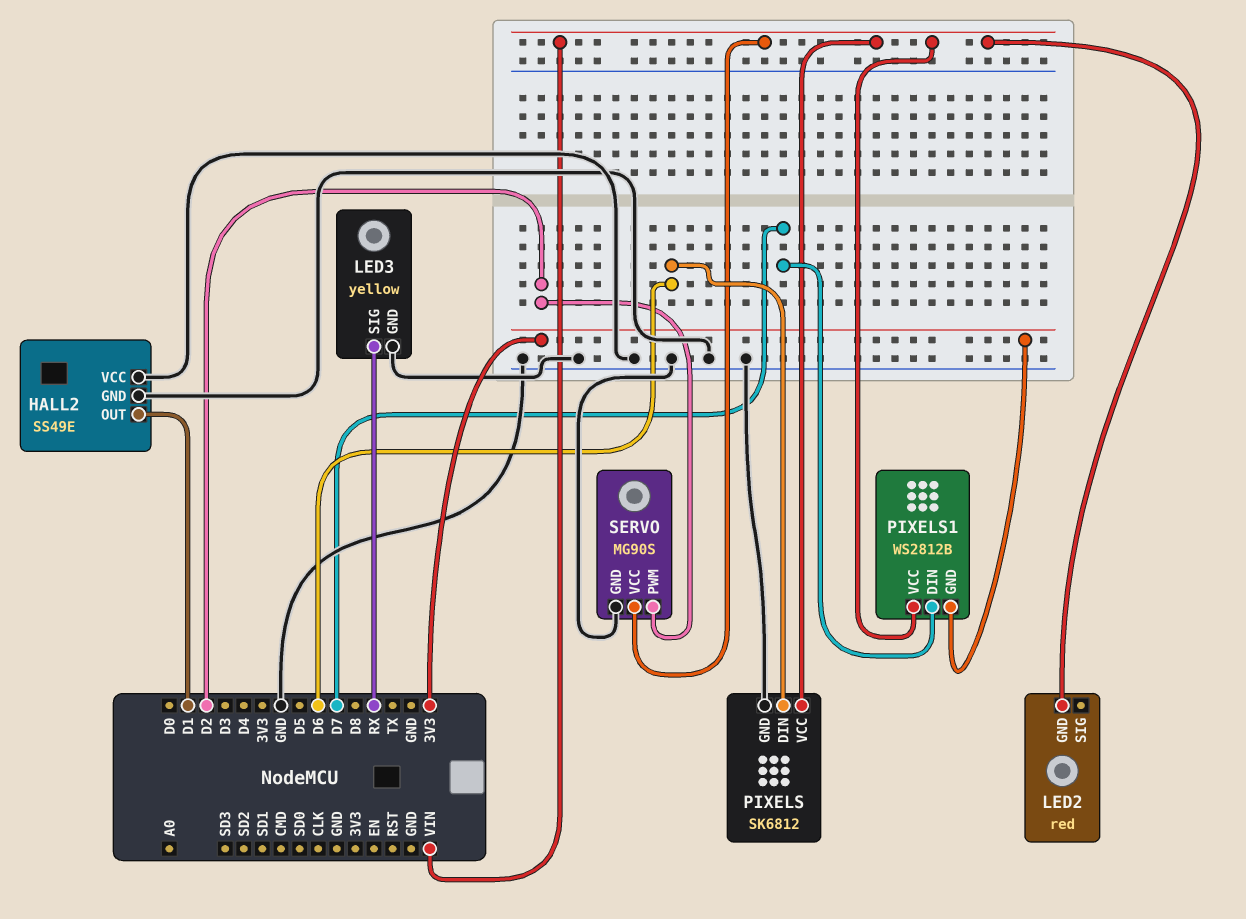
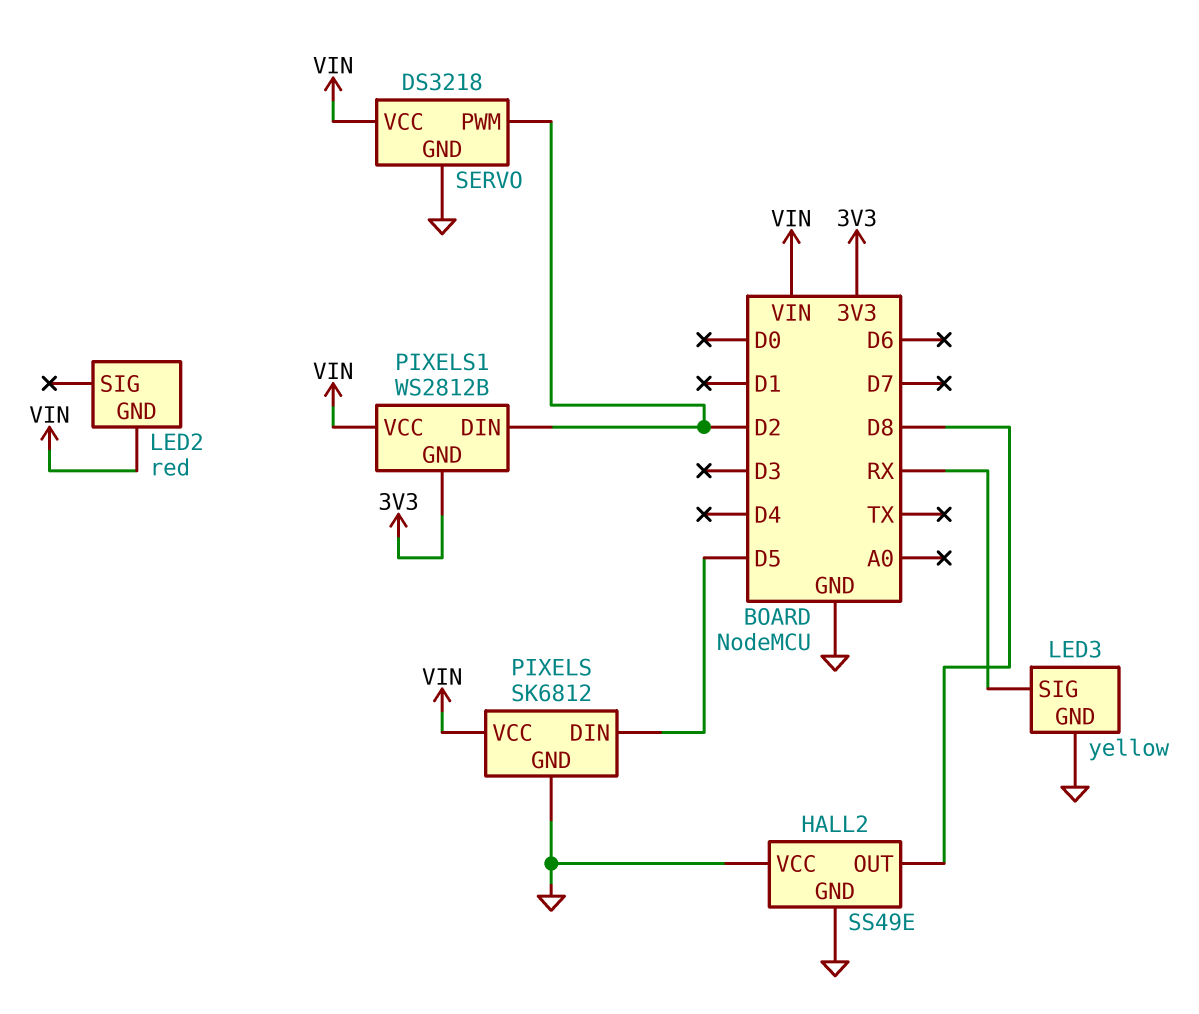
HALL2 pin OUT: D1 -> D8
PIXELS pin DIN: D6 -> D5
PIXELS1 pin DIN: D7 -> D2
SERVO: MG90S -> DS3218

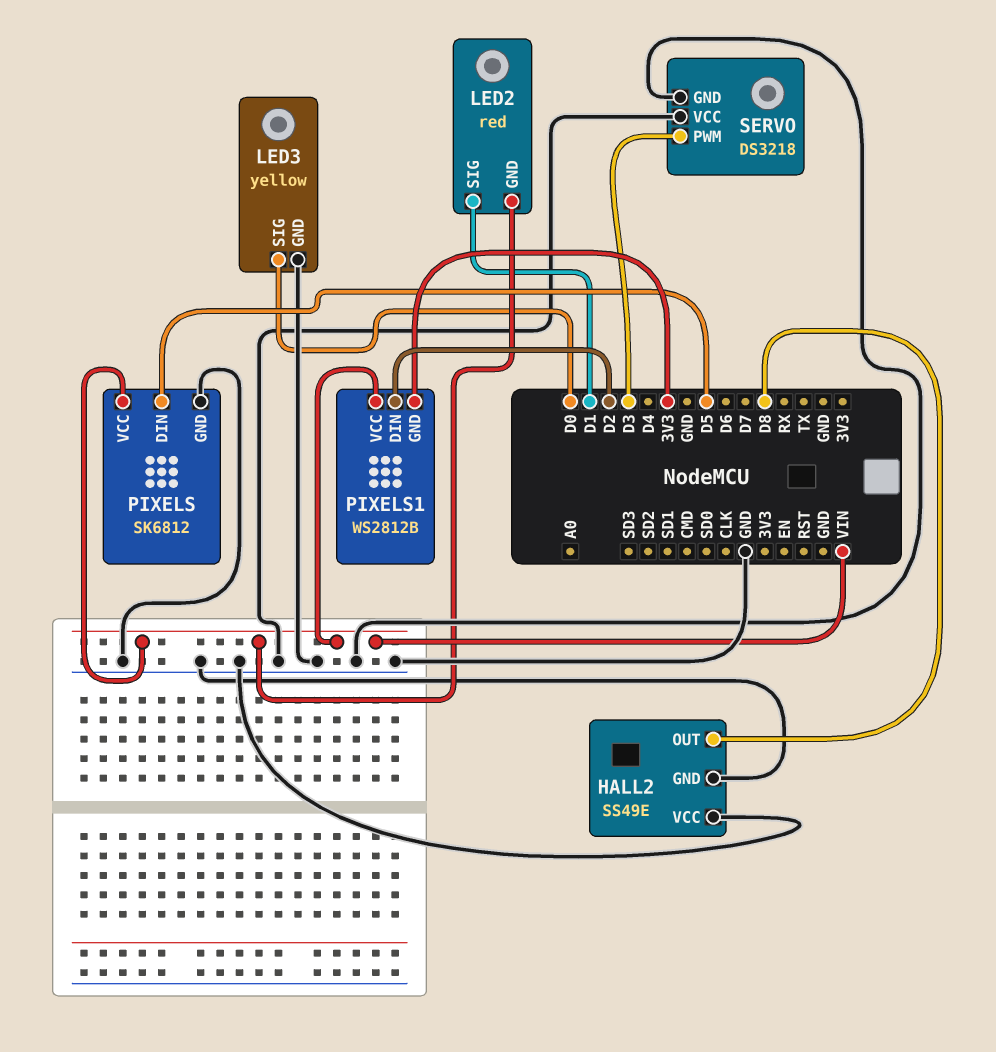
LED2 pin SIG: none -> D1
LED3 pin SIG: RX -> D0
SERVO pin PWM: D2 -> D3
SERVO pin VCC: VIN -> GND

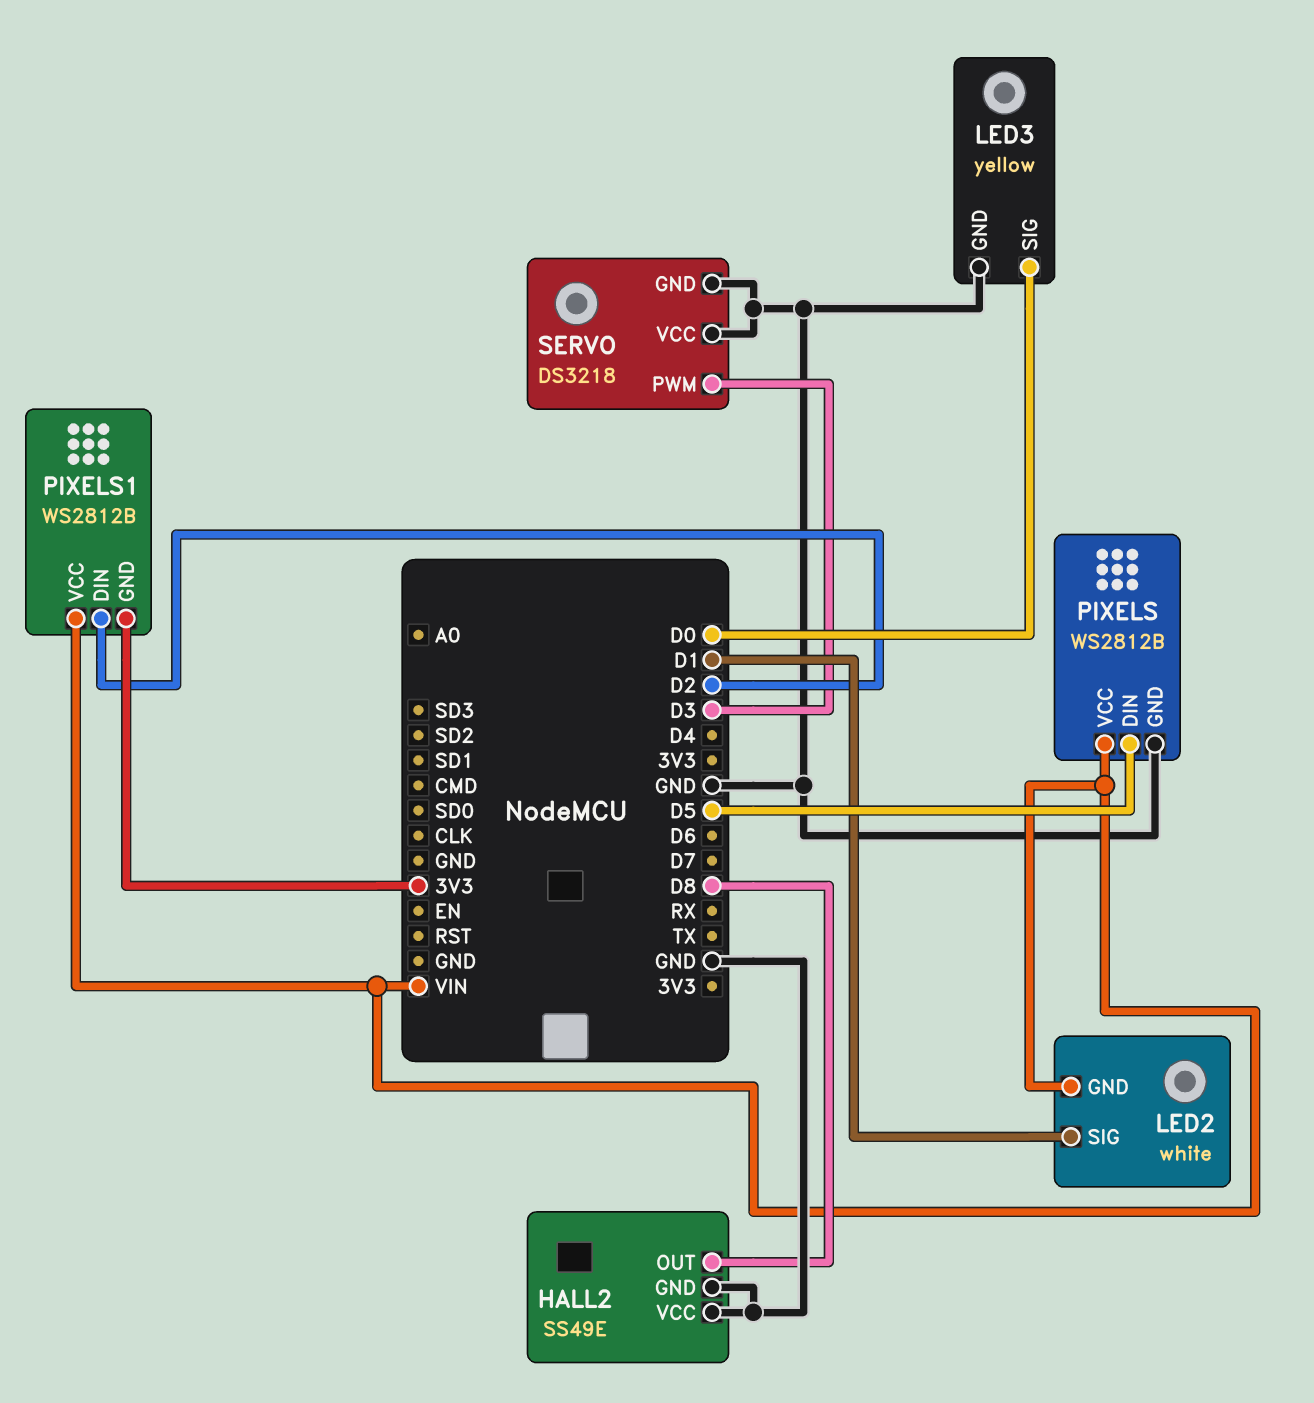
LED2: red -> white
PIXELS: SK6812 -> WS2812B

